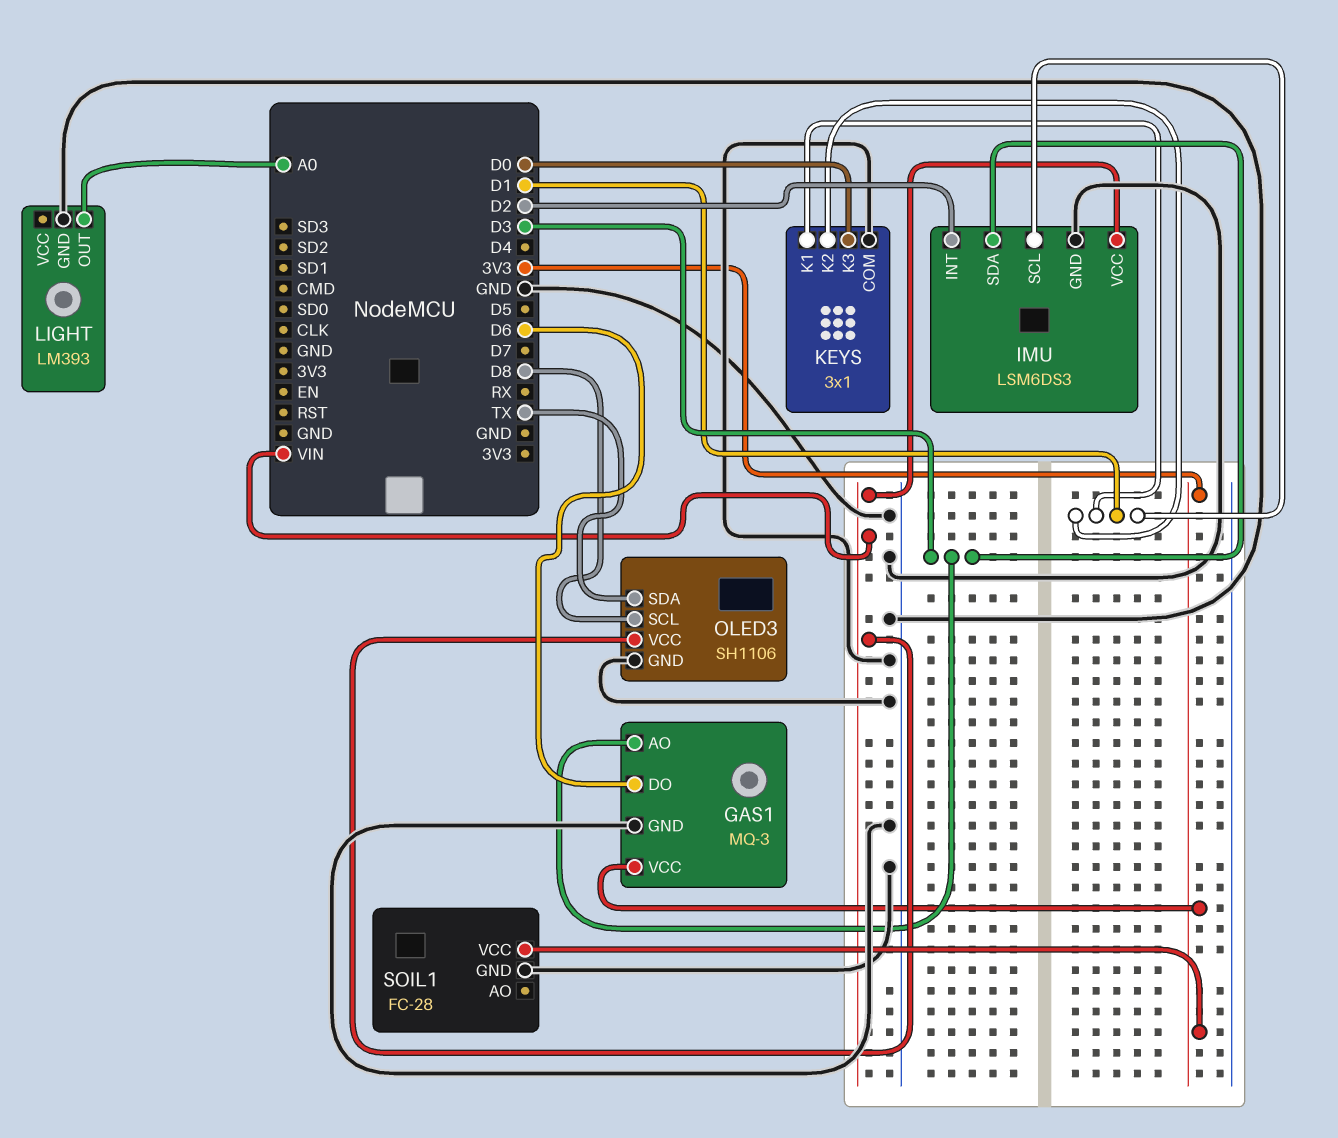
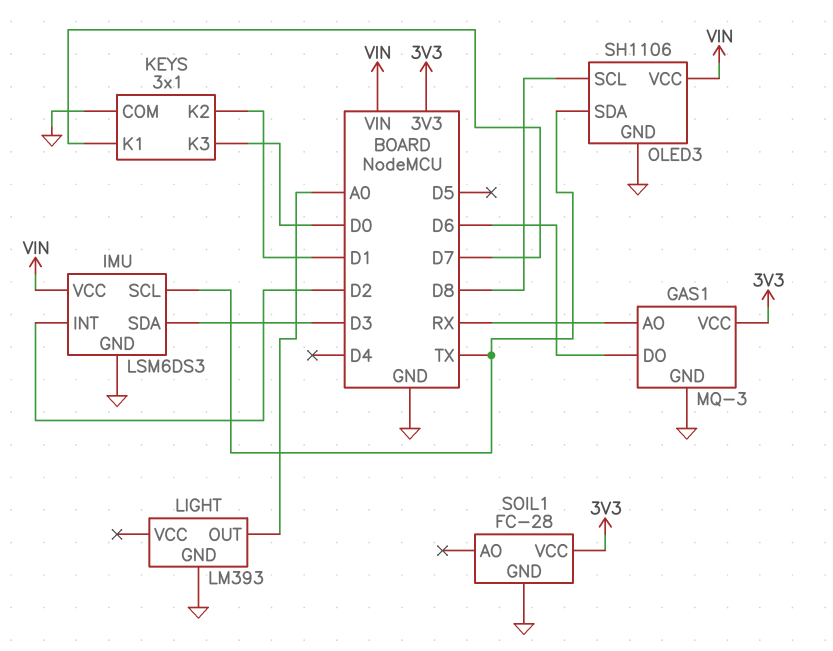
GAS1 pin AO: D3 -> RX
IMU pin SCL: D1 -> TX
KEYS pin K1: D1 -> D7

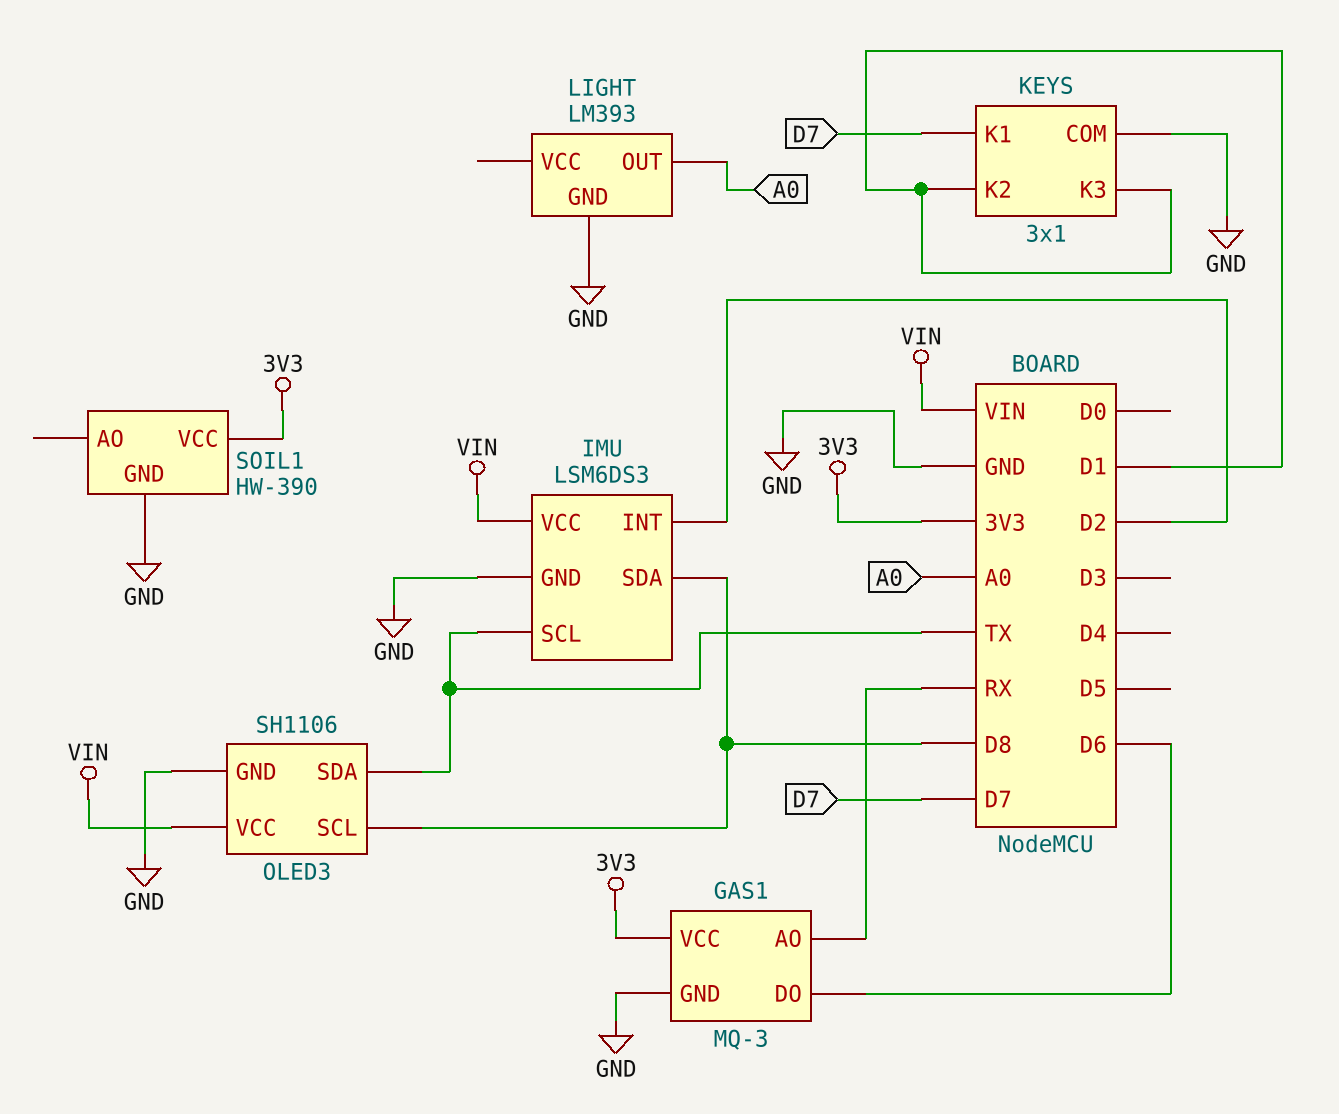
IMU pin SDA: D3 -> D8
KEYS pin K3: D0 -> D1
SOIL1: FC-28 -> HW-390

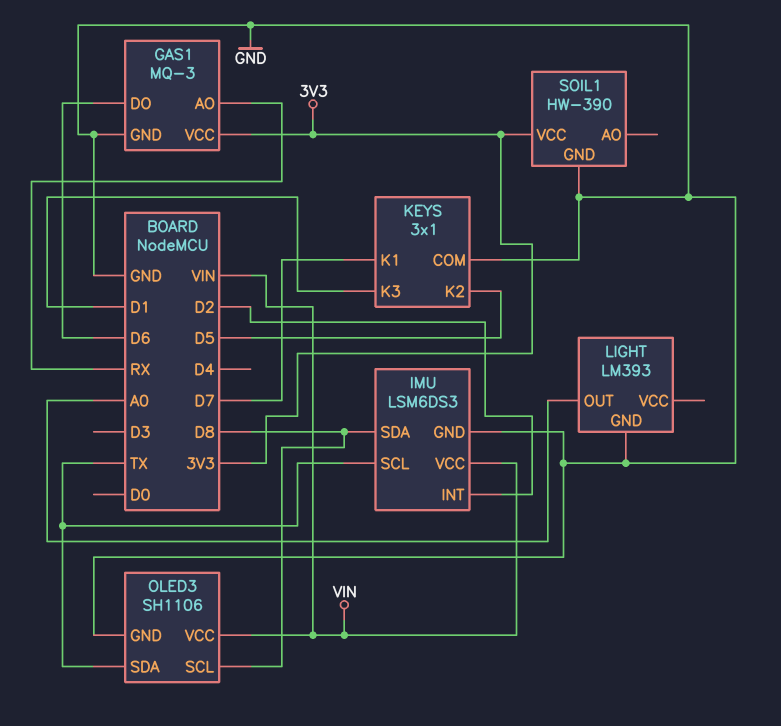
KEYS pin K2: D1 -> D5

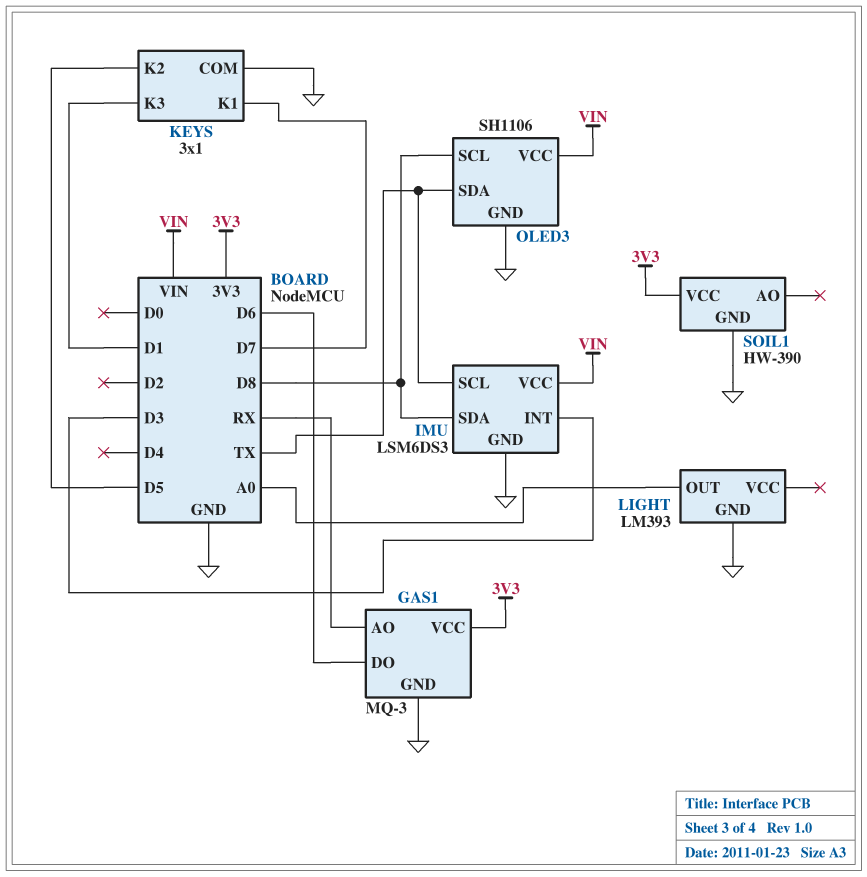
IMU pin INT: D2 -> D3

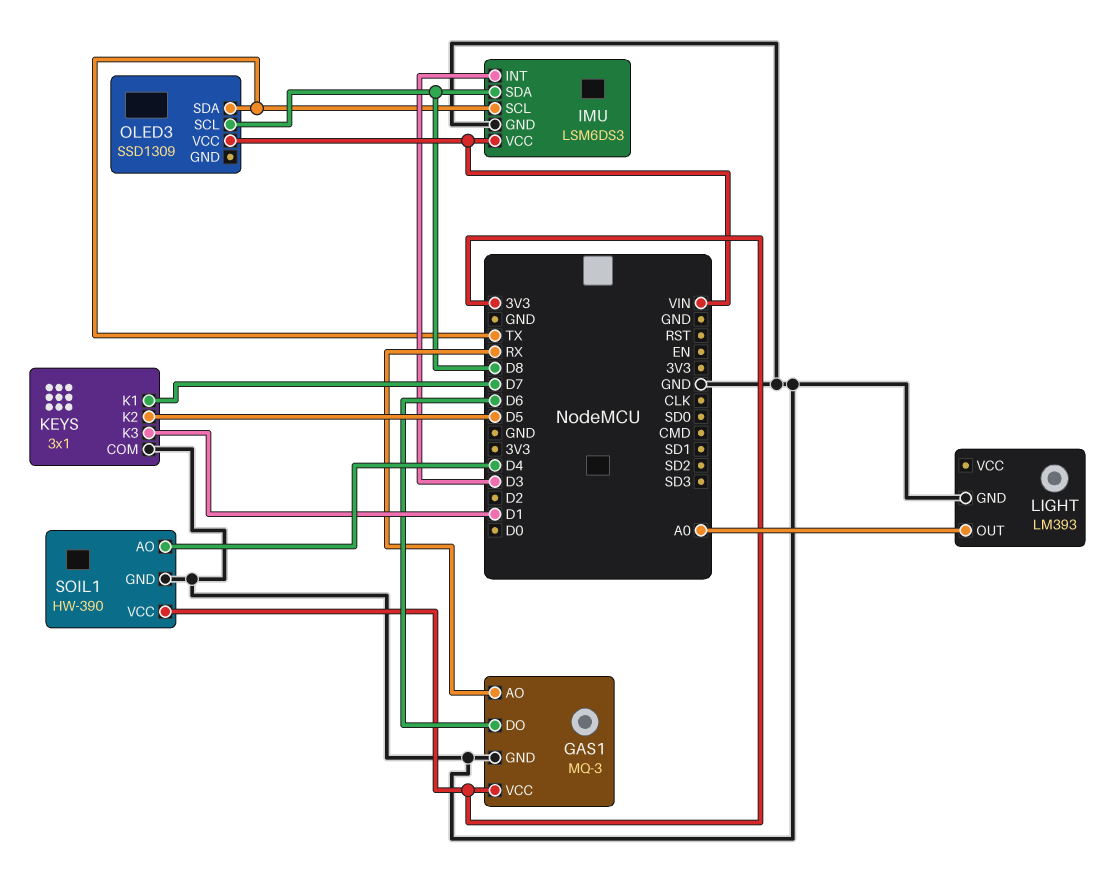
OLED3: SH1106 -> SSD1309
OLED3 pin GND: GND -> none
SOIL1 pin AO: none -> D4

